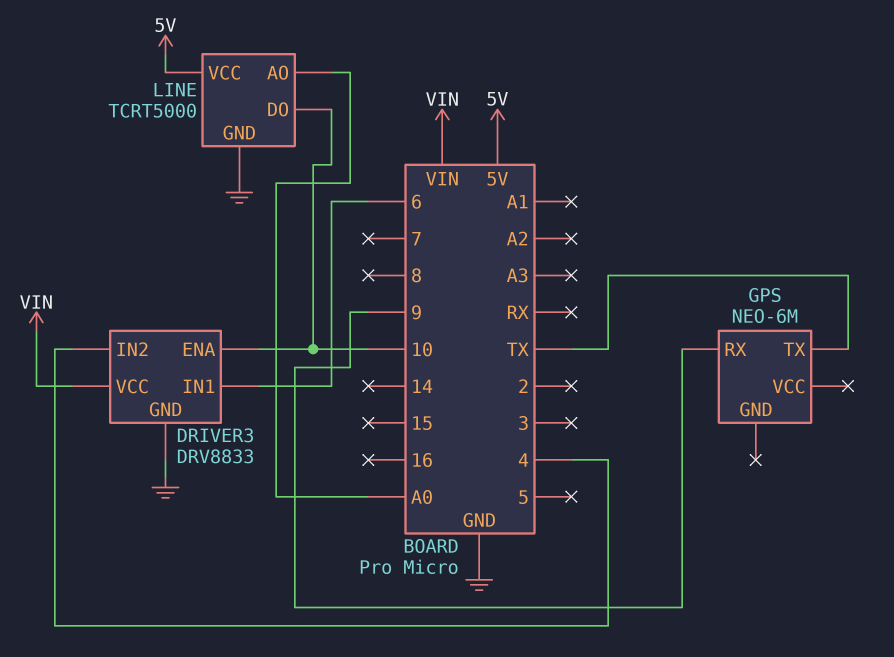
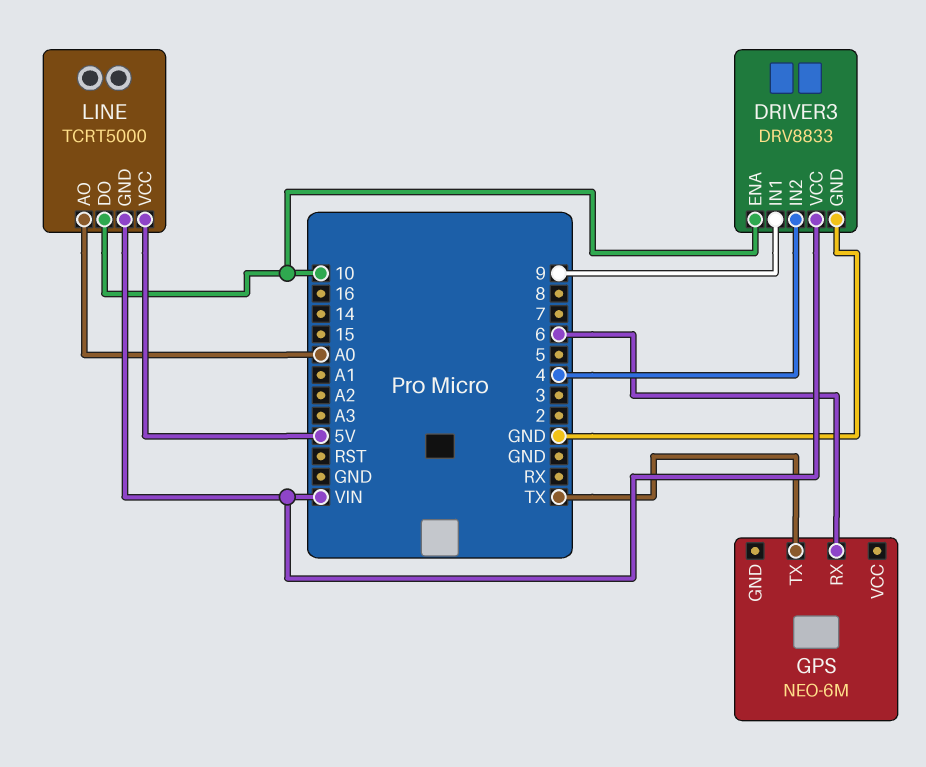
DRIVER3 pin IN1: 6 -> 9
GPS pin RX: 9 -> 6
LINE pin GND: GND -> VIN

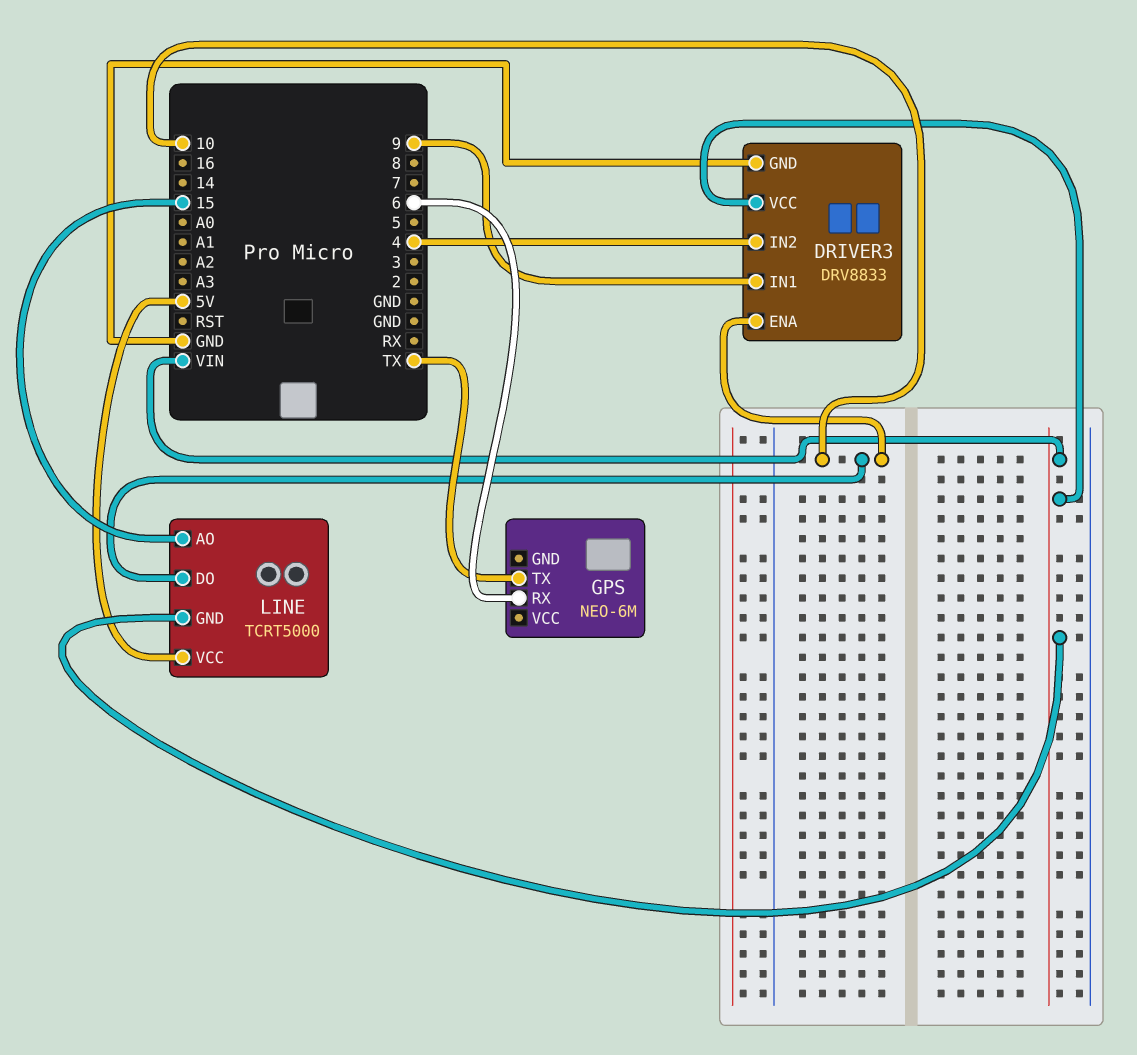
LINE pin AO: A0 -> 15

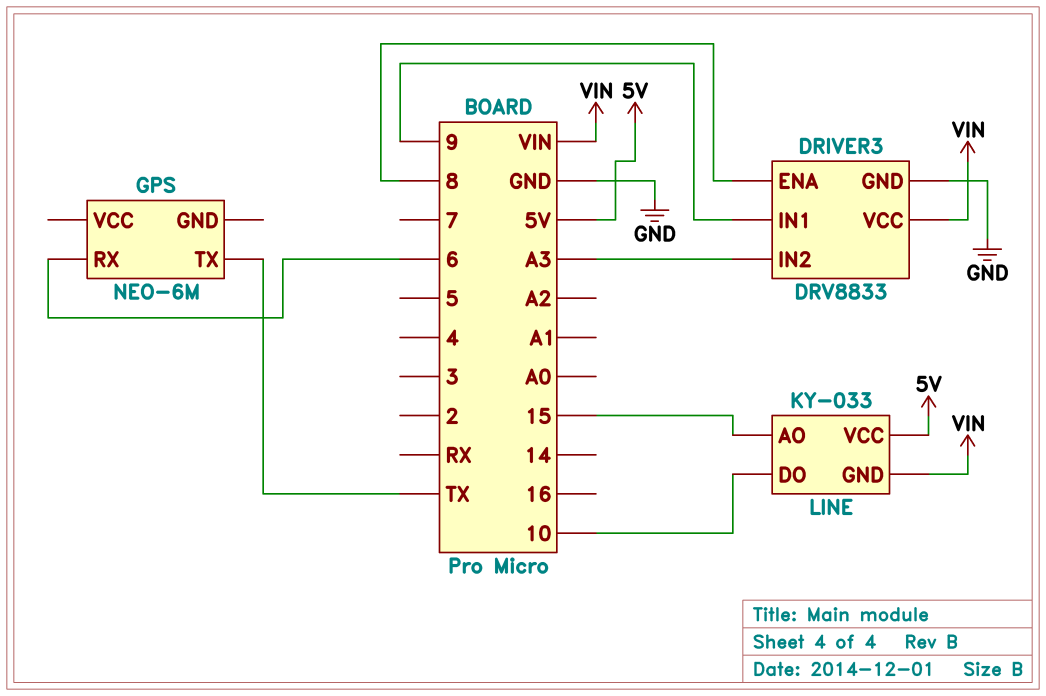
DRIVER3 pin ENA: 10 -> 8
DRIVER3 pin IN2: 4 -> A3
LINE: TCRT5000 -> KY-033

